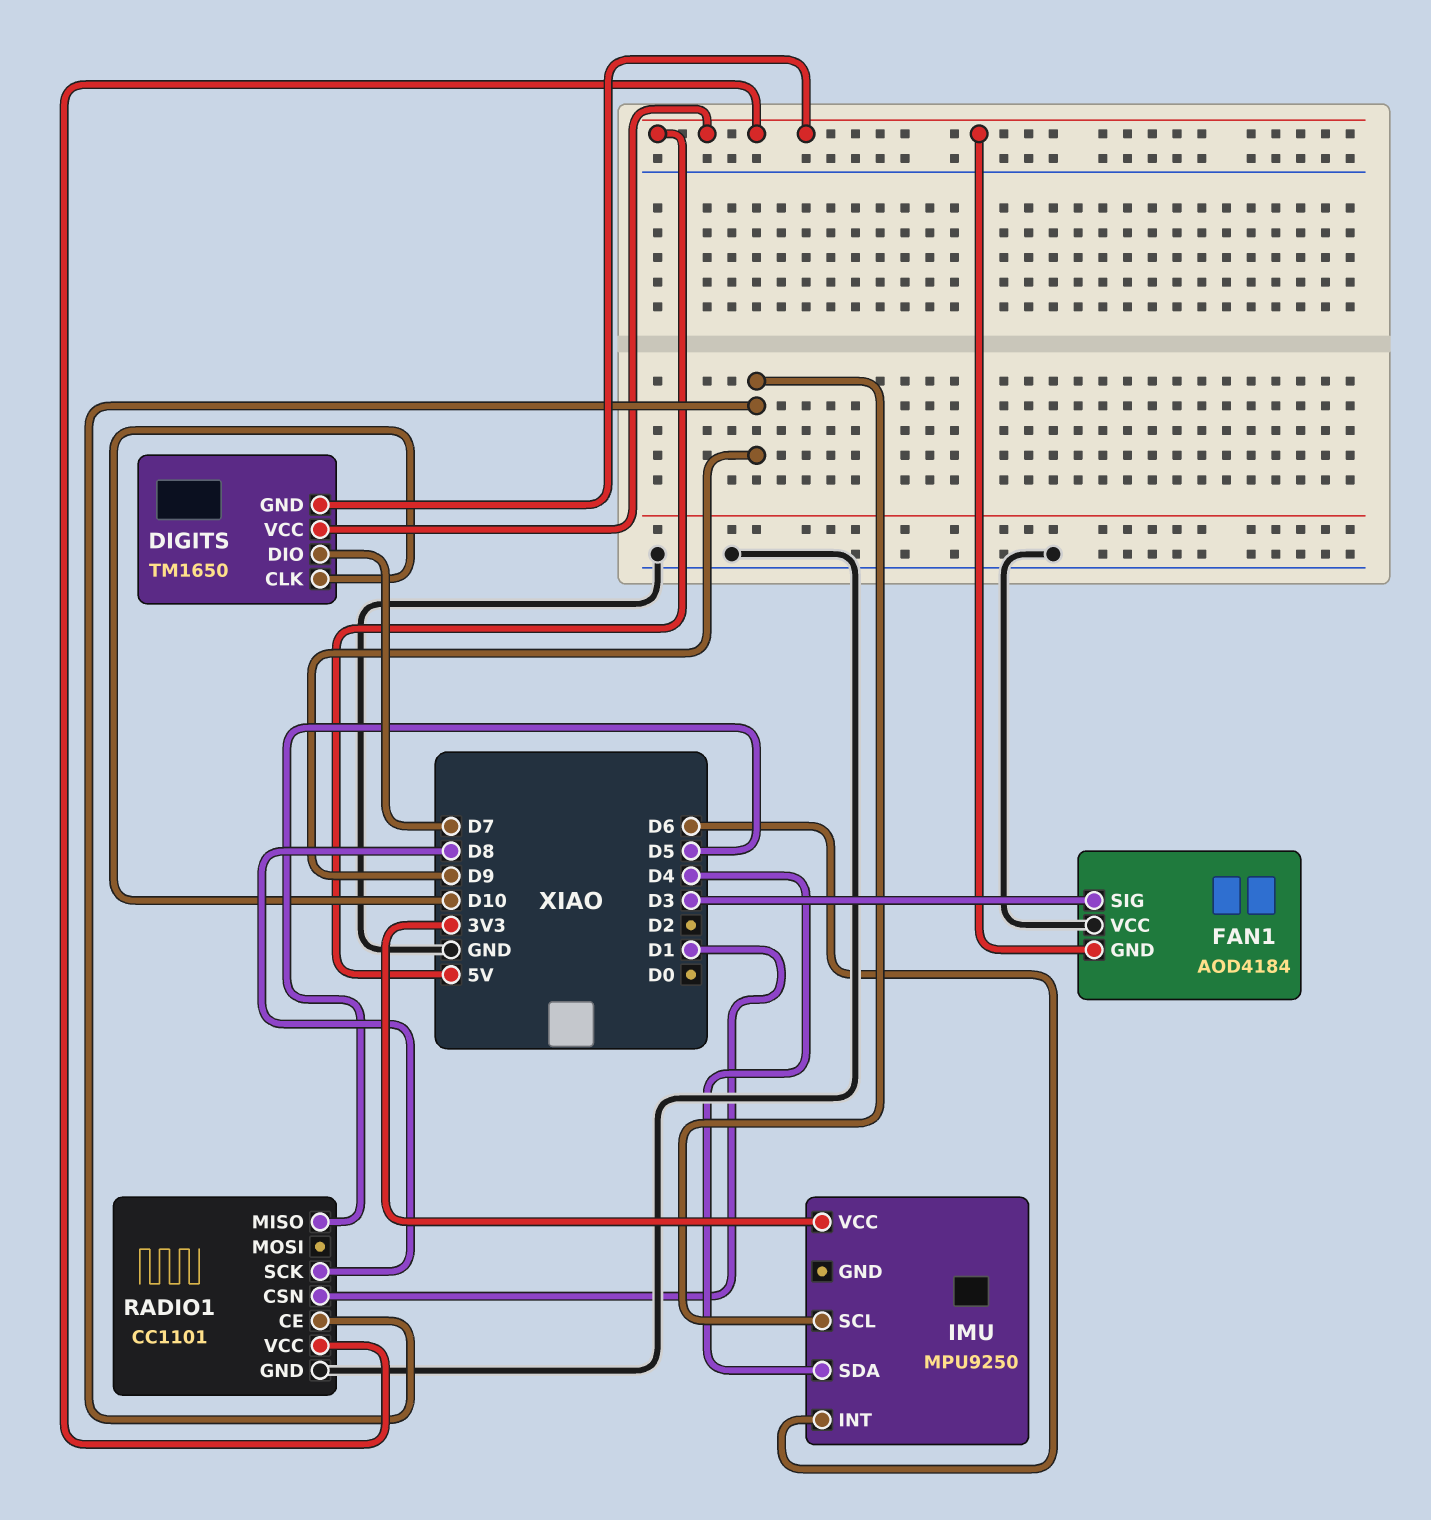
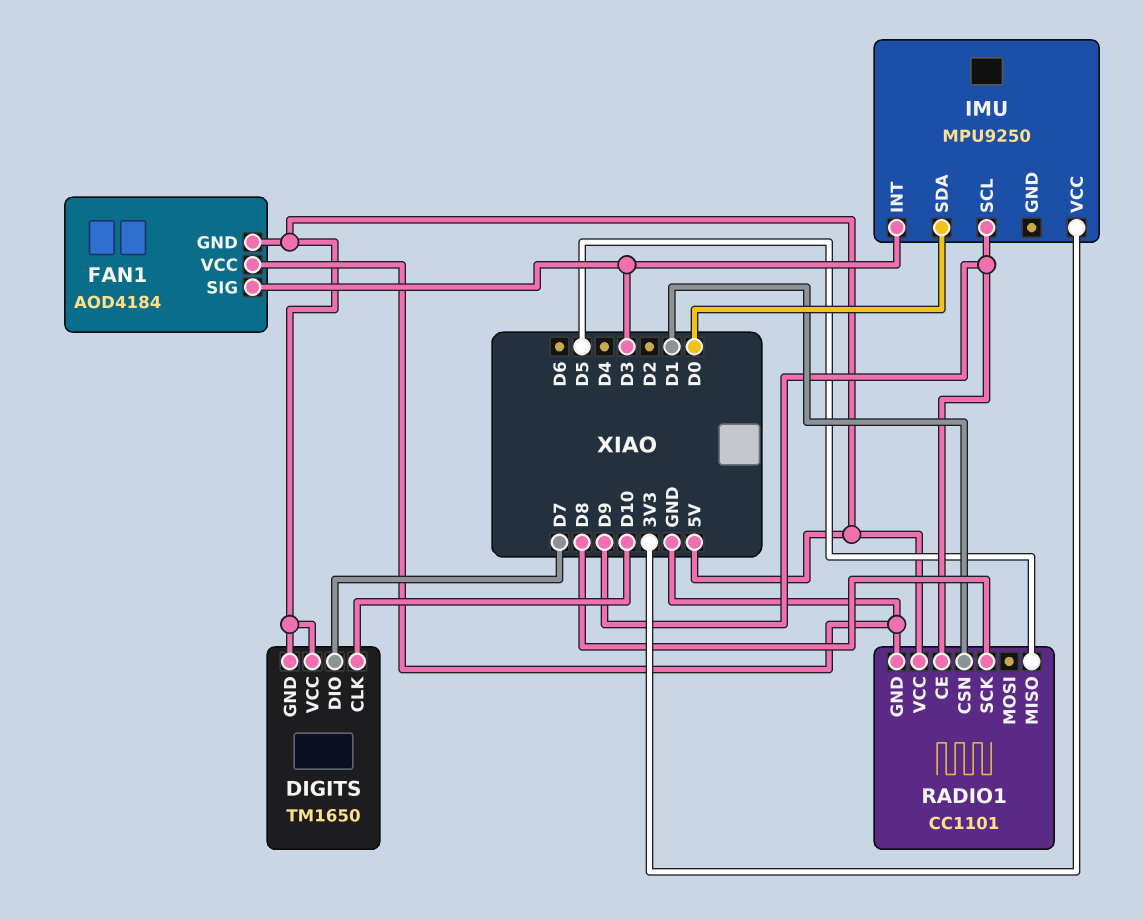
IMU pin INT: D6 -> D3
IMU pin SDA: D4 -> D0

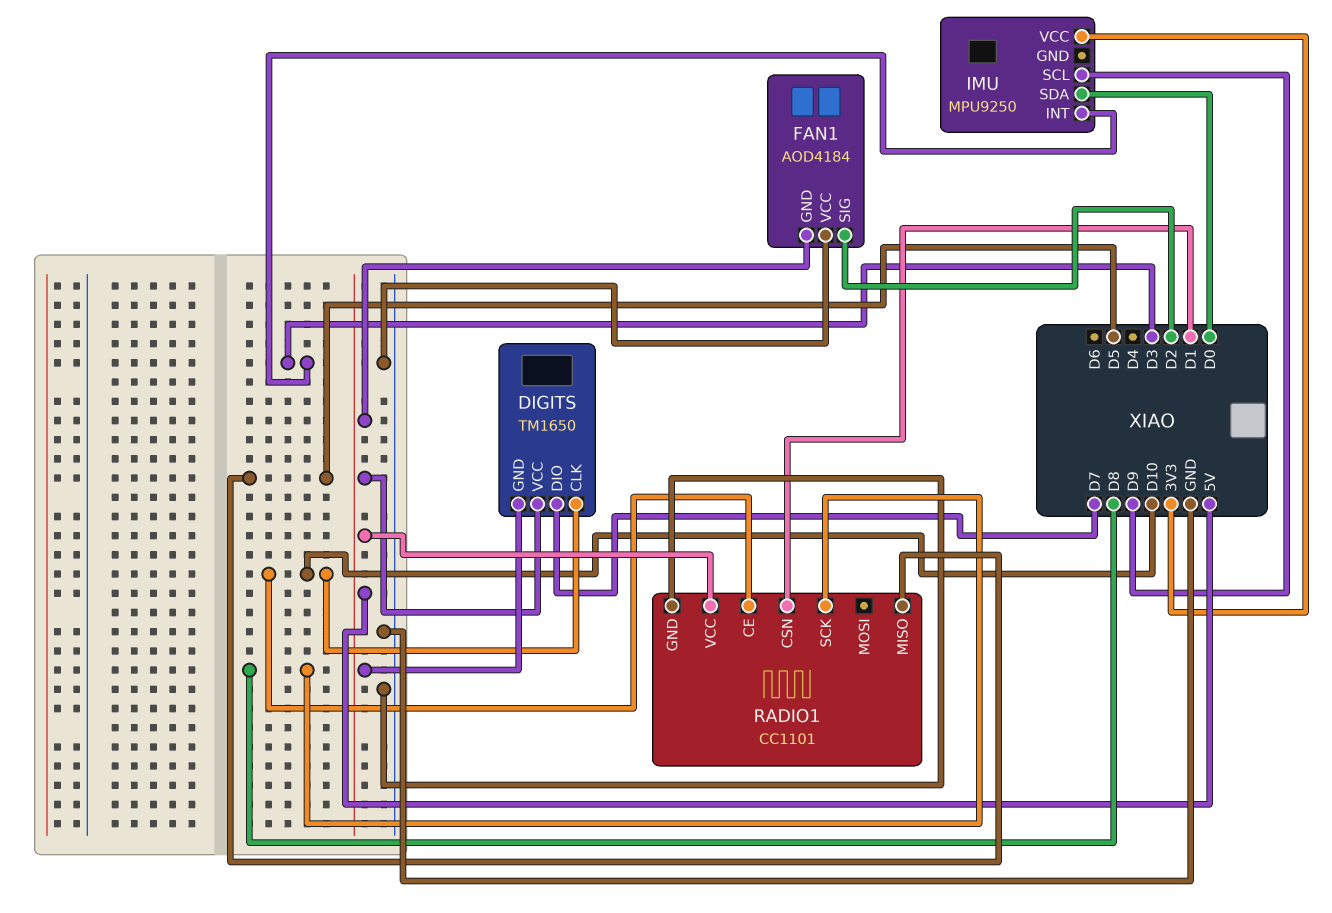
FAN1 pin SIG: D3 -> D2
RADIO1 pin CE: D9 -> D10

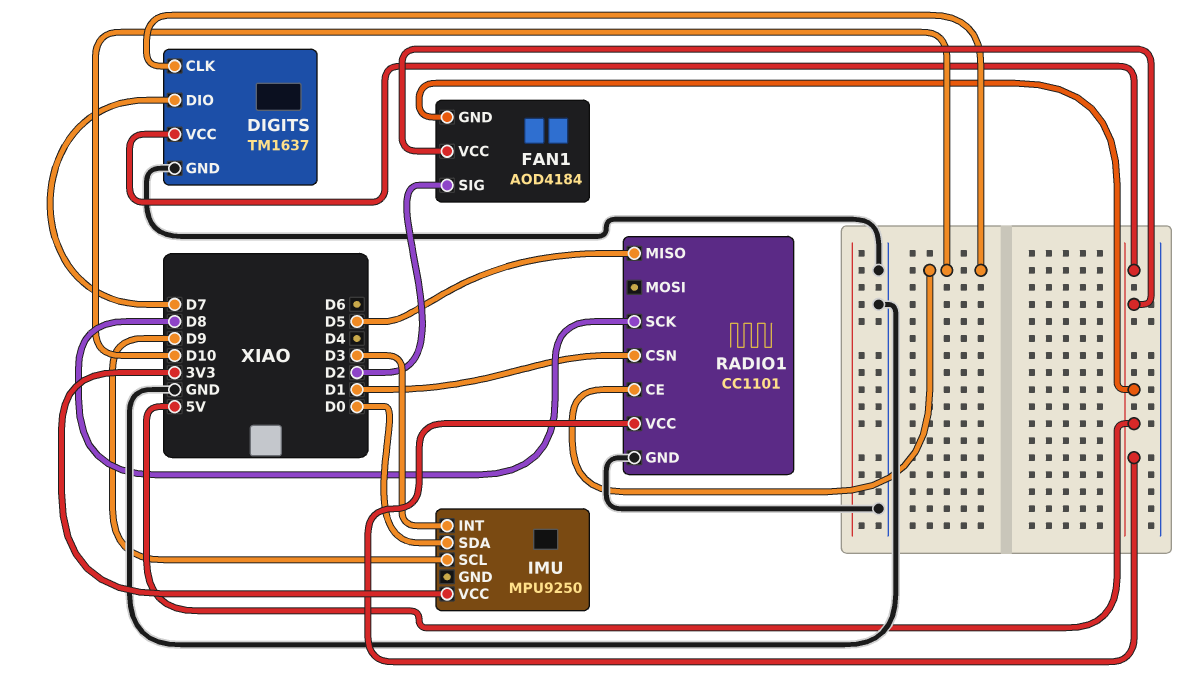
DIGITS: TM1650 -> TM1637
DIGITS pin GND: 5V -> GND
FAN1 pin VCC: GND -> 5V

